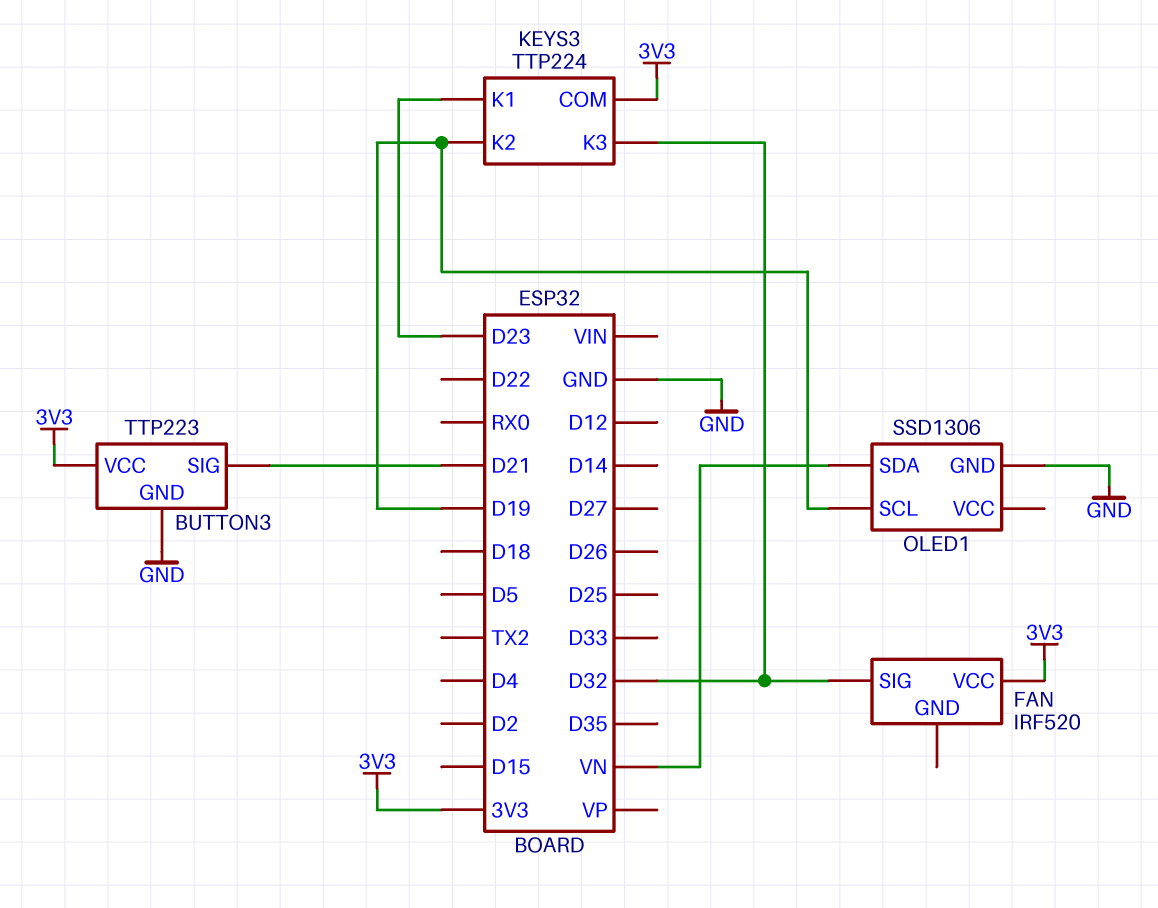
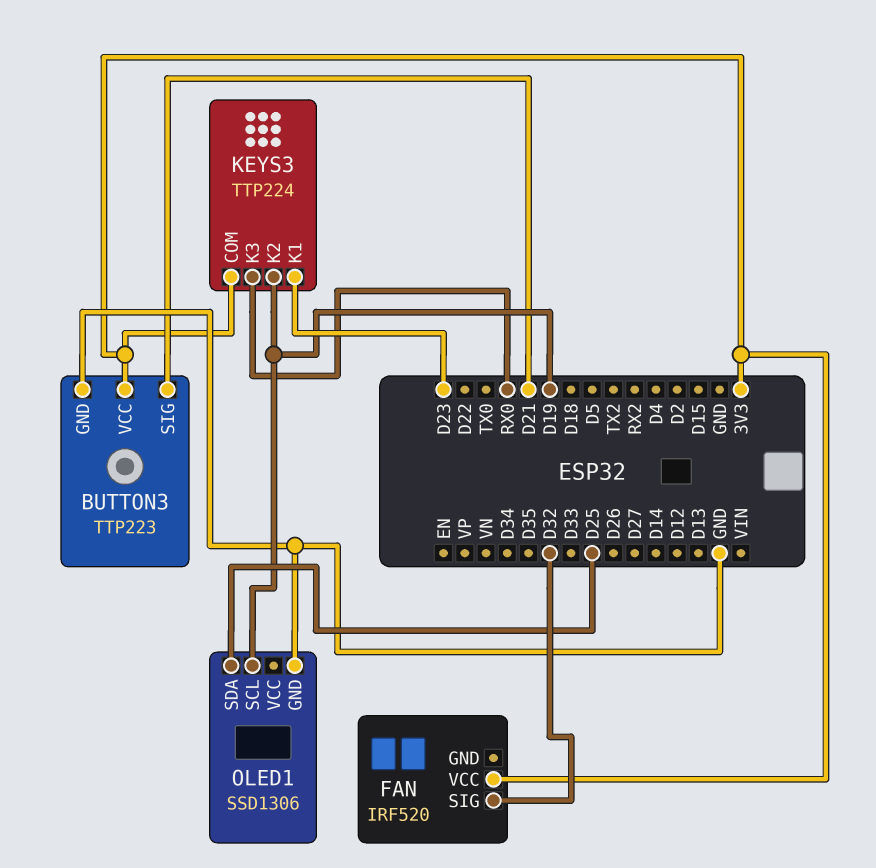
KEYS3 pin K3: D32 -> RX0
OLED1 pin SDA: VN -> D25

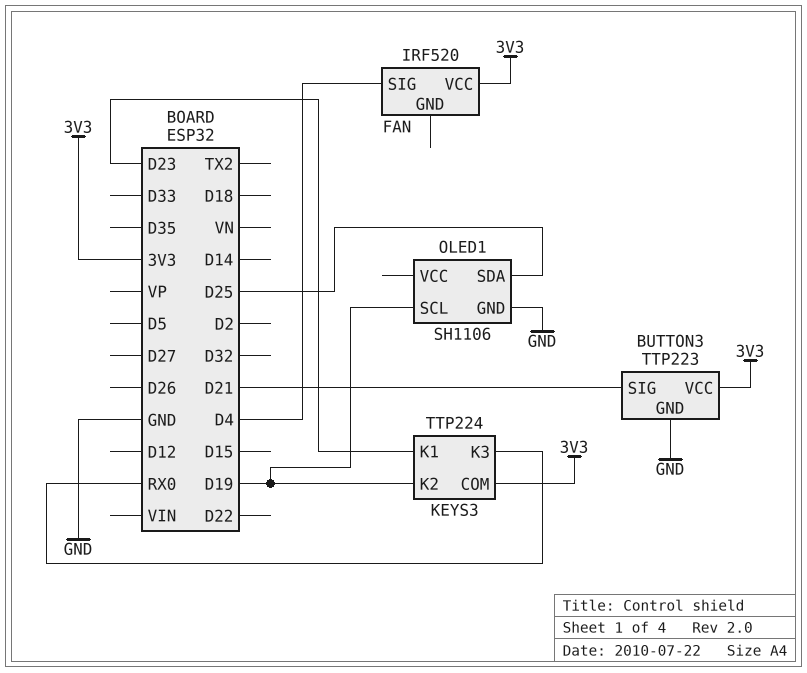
FAN pin SIG: D32 -> D4
OLED1: SSD1306 -> SH1106

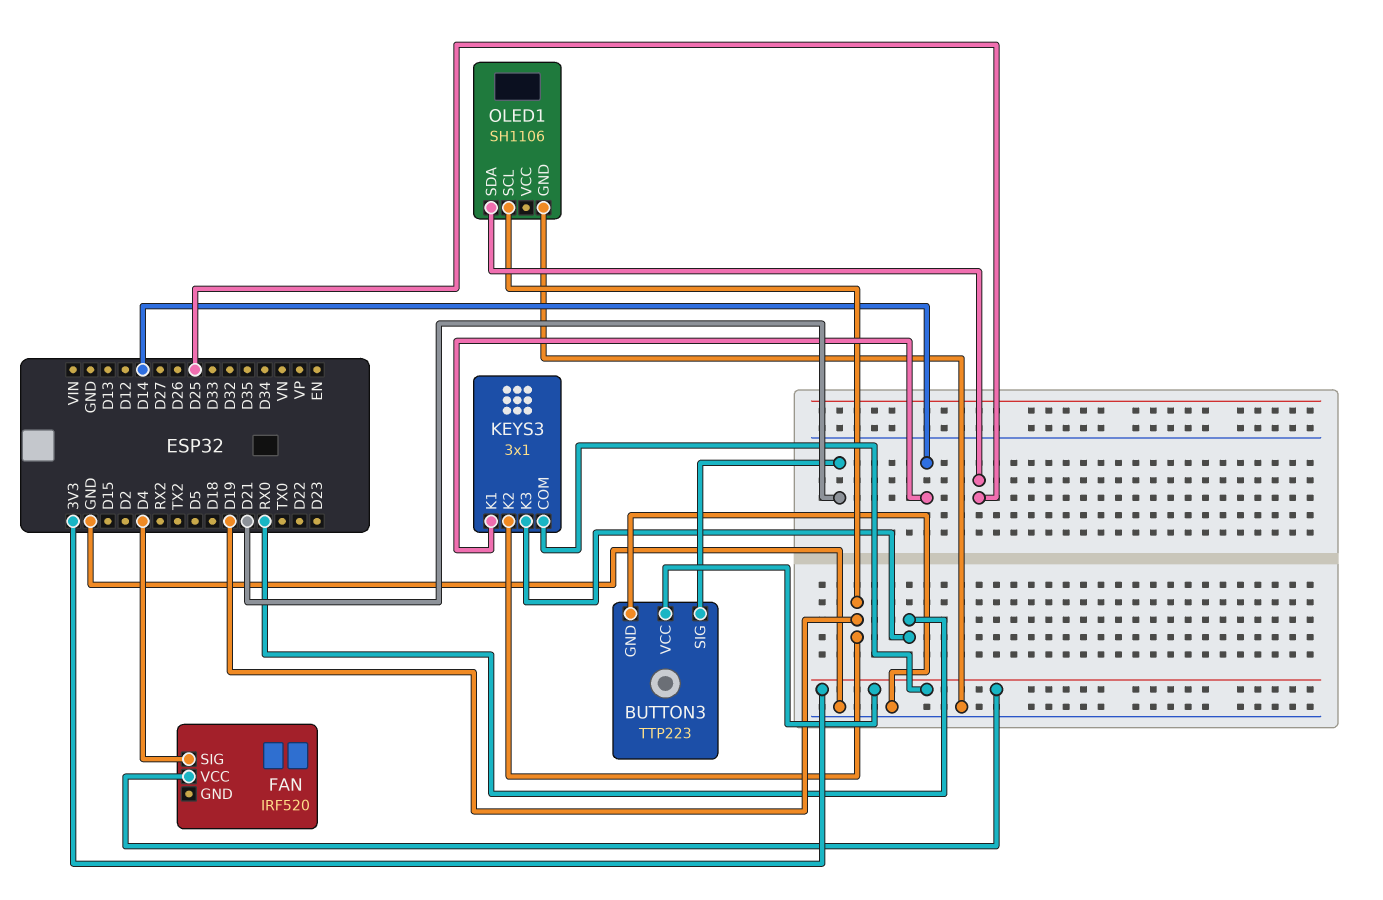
KEYS3: TTP224 -> 3x1
KEYS3 pin K1: D23 -> D14

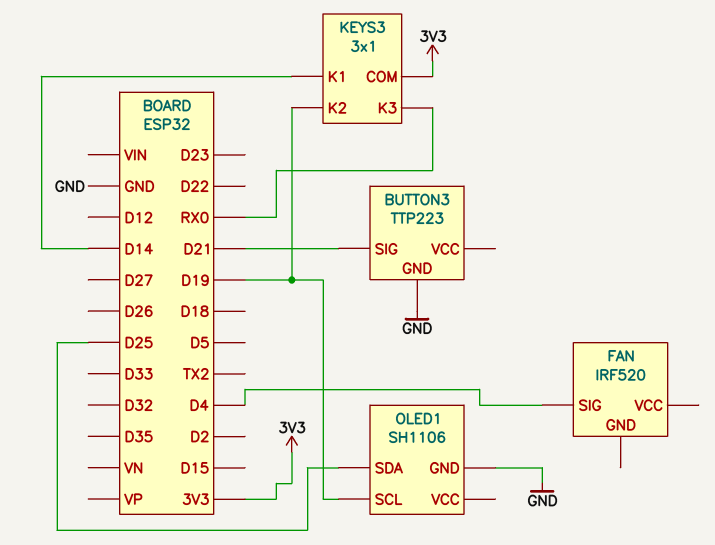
BUTTON3 pin VCC: 3V3 -> none
FAN pin VCC: 3V3 -> none

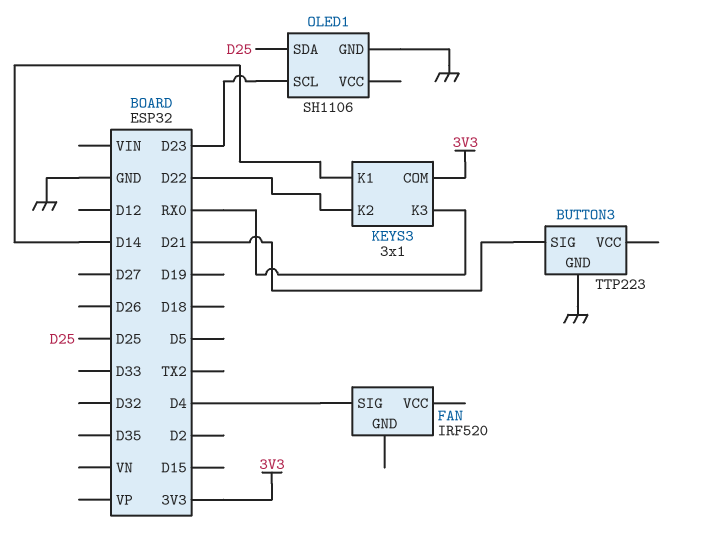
KEYS3 pin K2: D19 -> D22
OLED1 pin SCL: D19 -> D23

